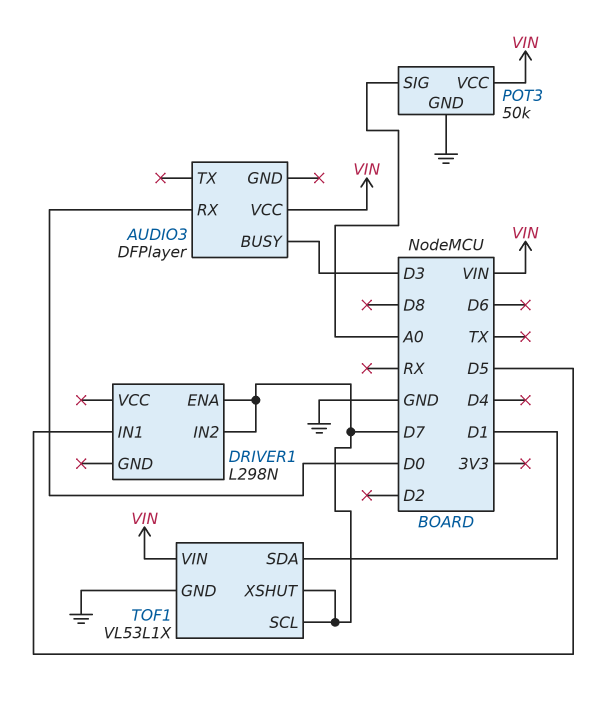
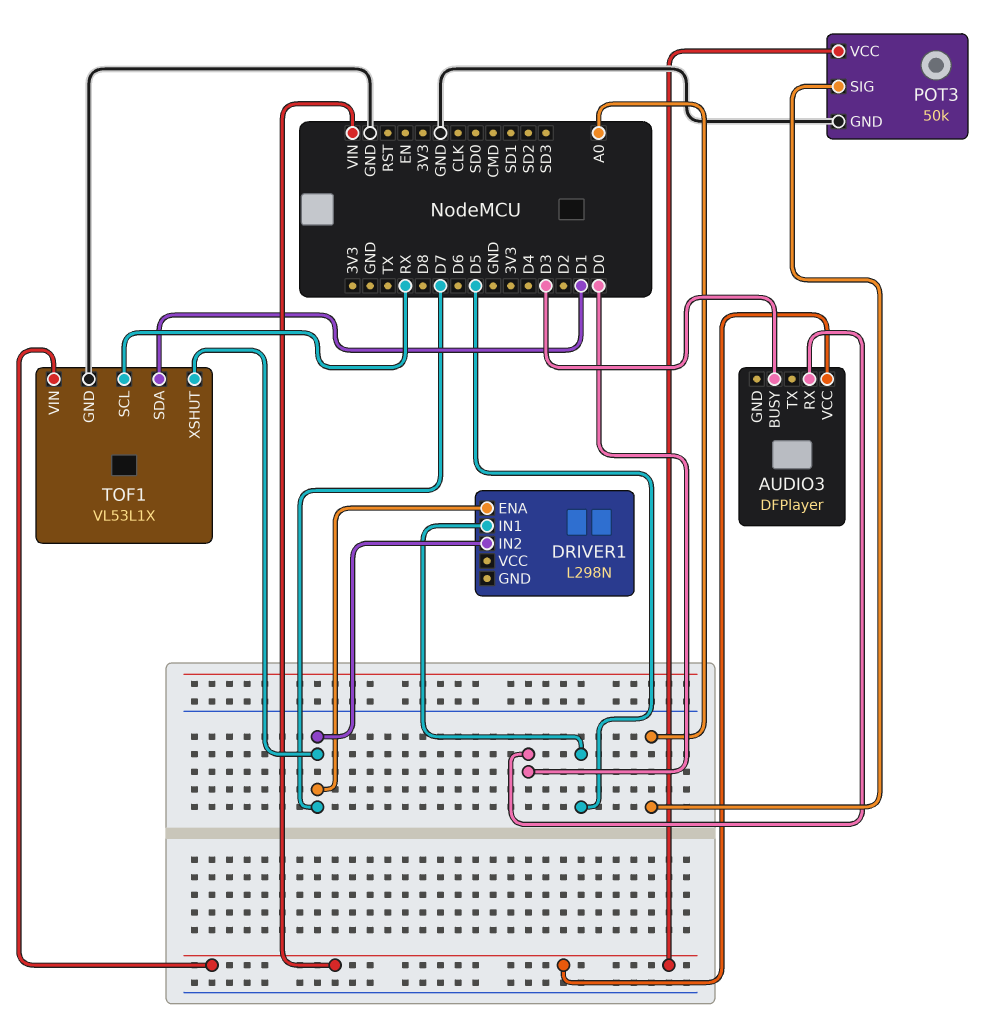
TOF1 pin SCL: D7 -> RX

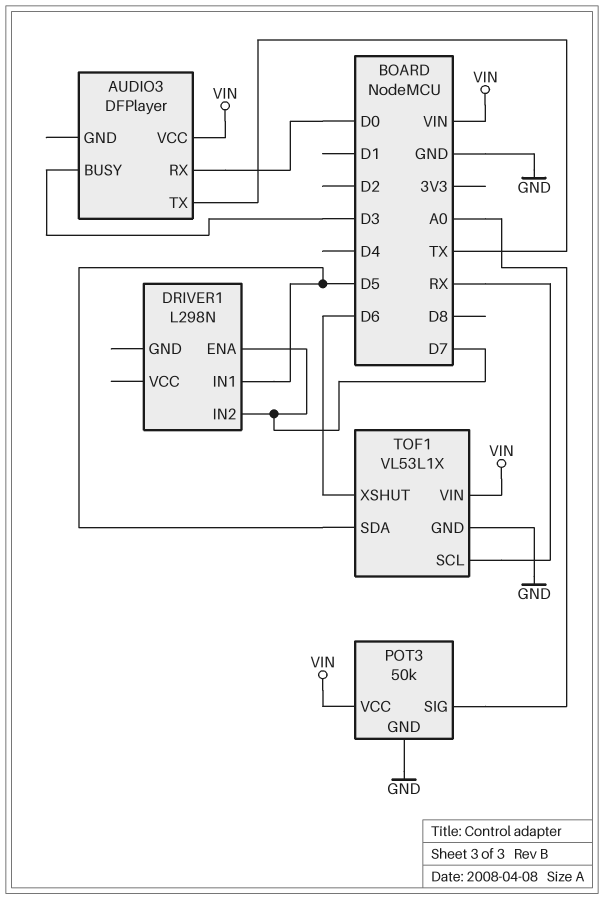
AUDIO3 pin TX: none -> TX
TOF1 pin SDA: D1 -> D5
TOF1 pin XSHUT: D7 -> D6

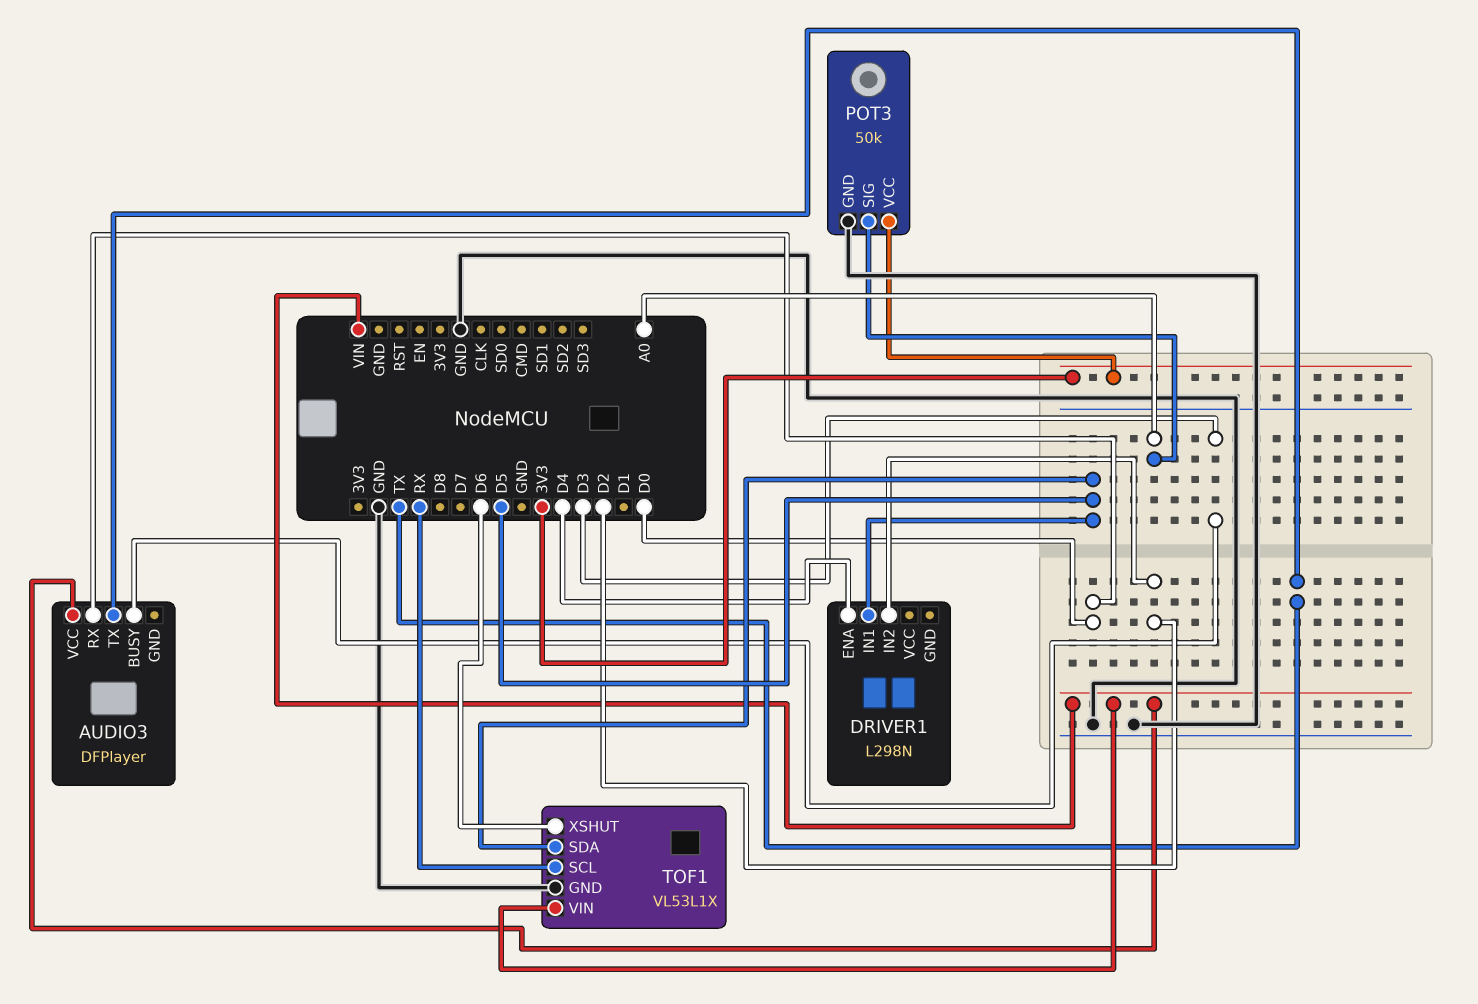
DRIVER1 pin ENA: D7 -> D4
DRIVER1 pin IN2: D7 -> D2
POT3 pin VCC: VIN -> 3V3

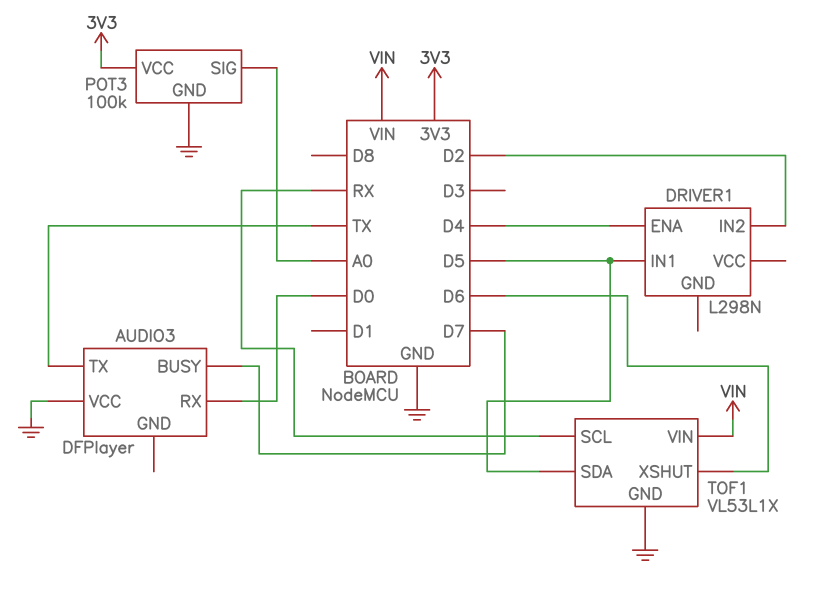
AUDIO3 pin BUSY: D3 -> D7
AUDIO3 pin VCC: VIN -> GND
POT3: 50k -> 100k

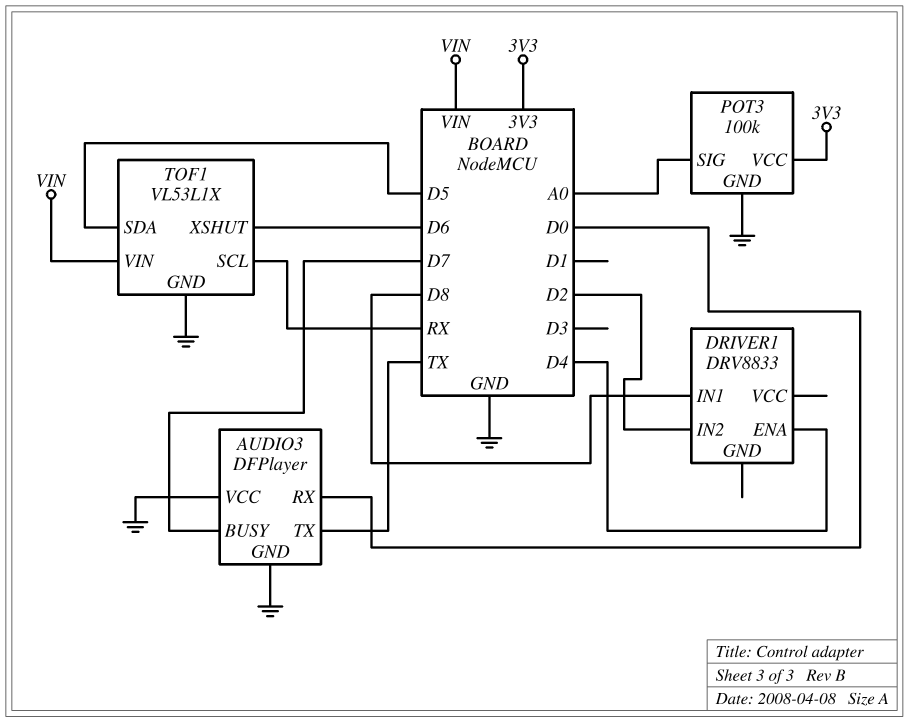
AUDIO3 pin GND: none -> GND
DRIVER1: L298N -> DRV8833
DRIVER1 pin IN1: D5 -> D8

